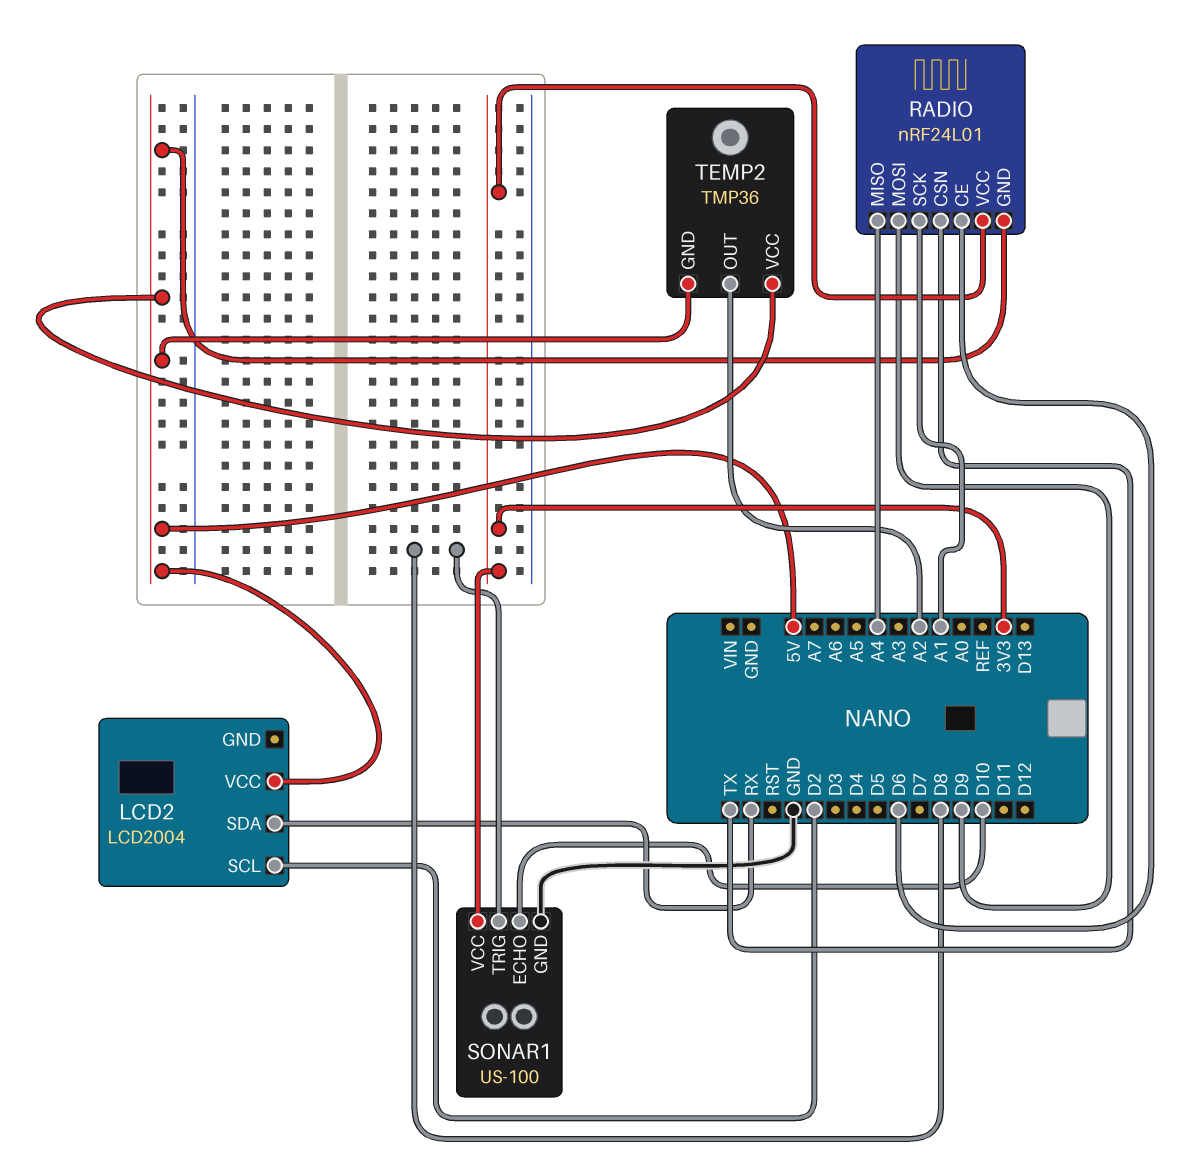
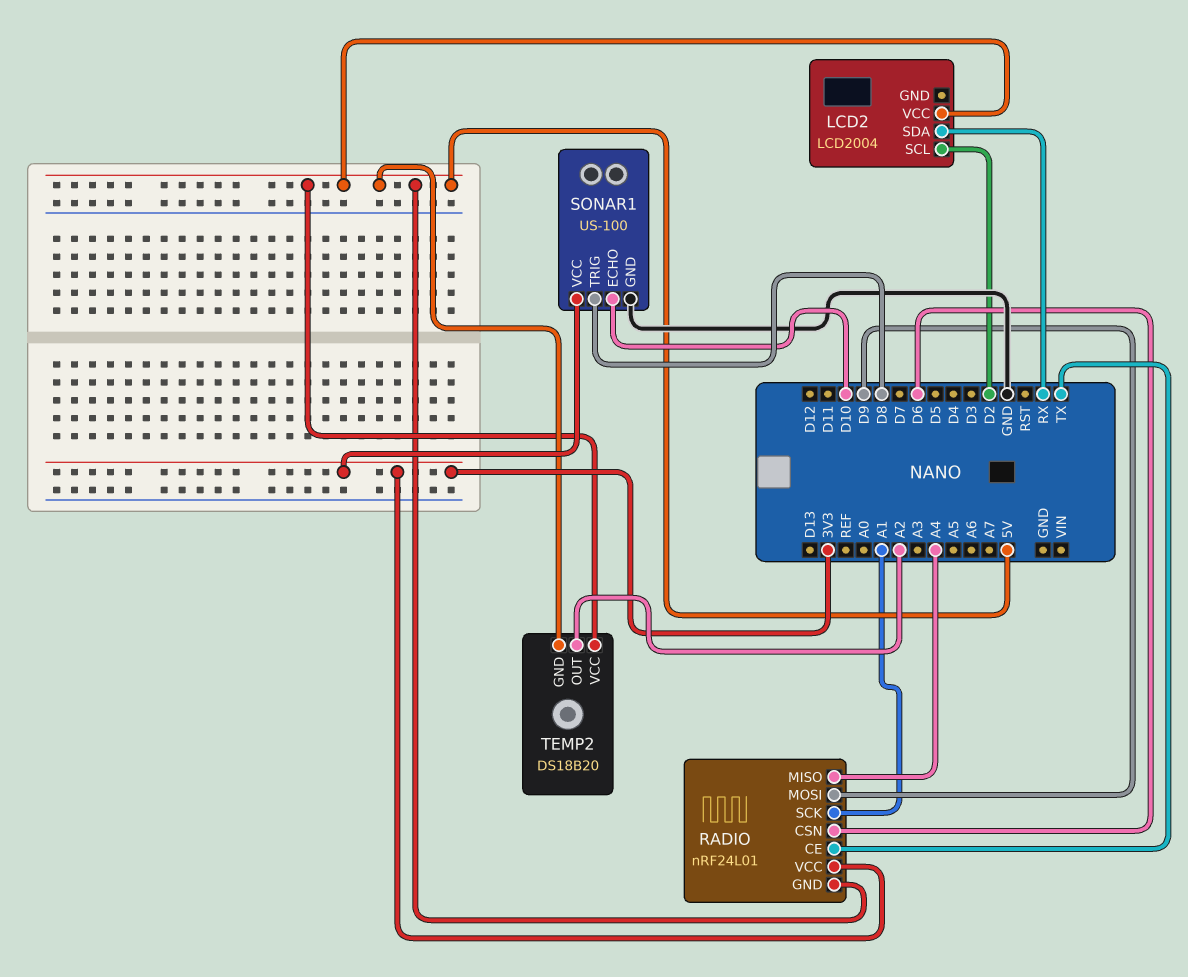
RADIO pin CE: D6 -> TX
RADIO pin CSN: TX -> D6
TEMP2: TMP36 -> DS18B20

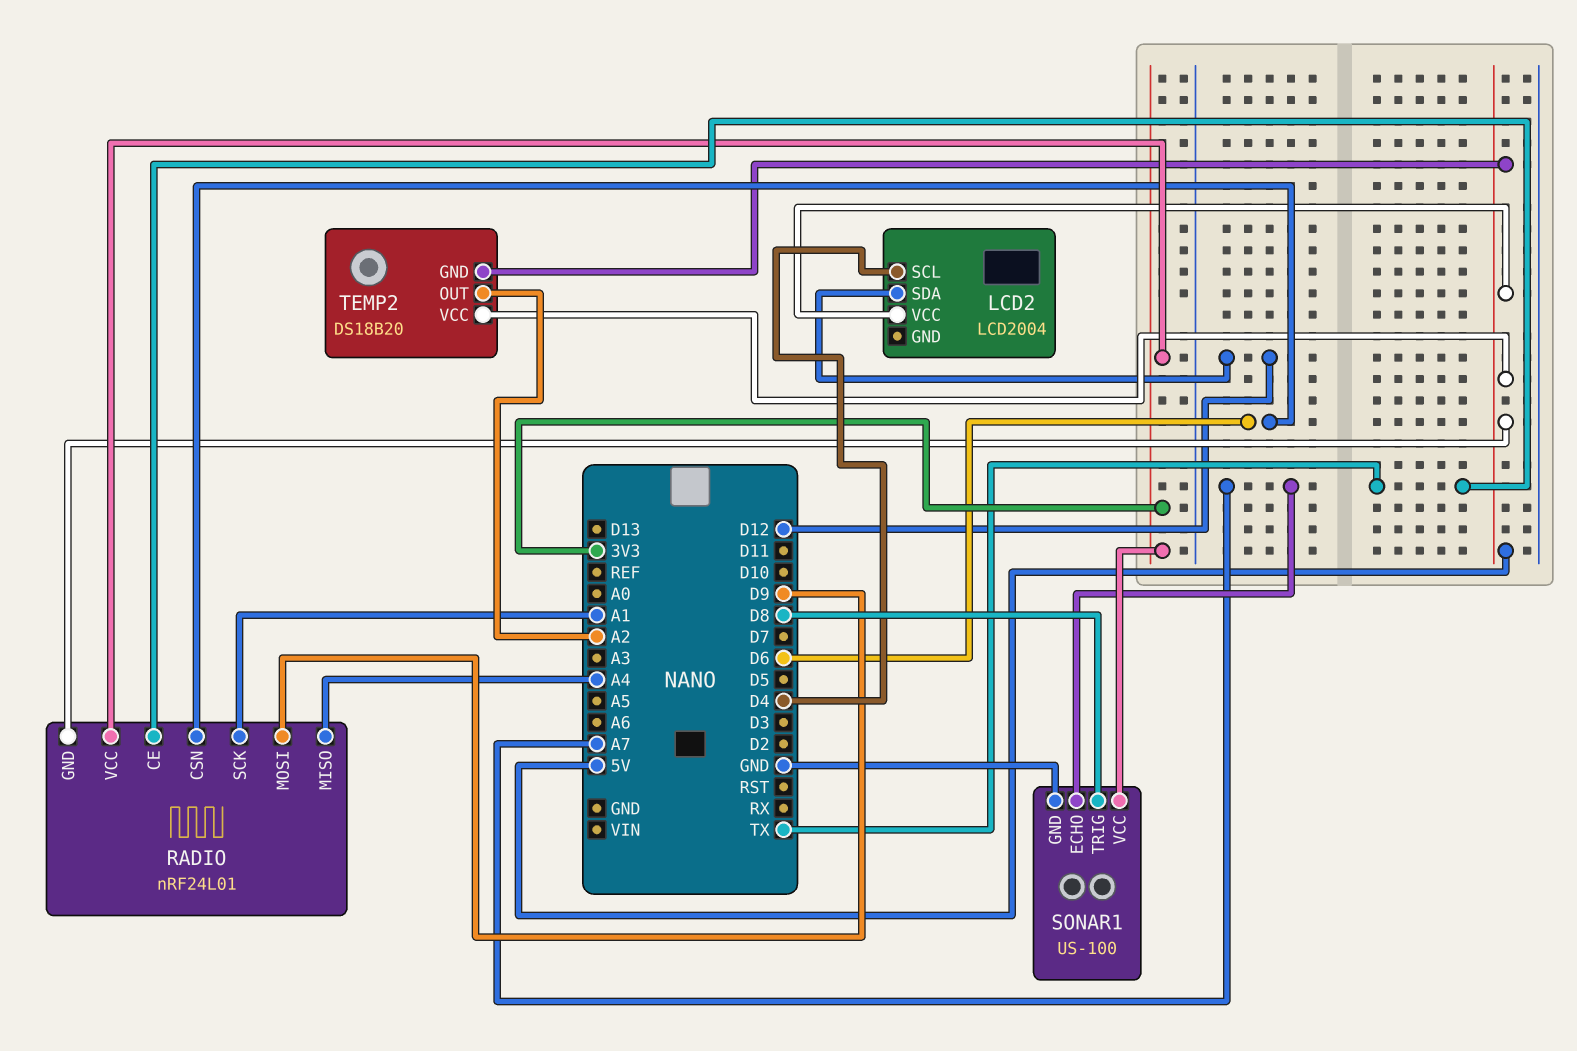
LCD2 pin SCL: D2 -> D4
LCD2 pin SDA: RX -> D12
SONAR1 pin ECHO: D10 -> A7

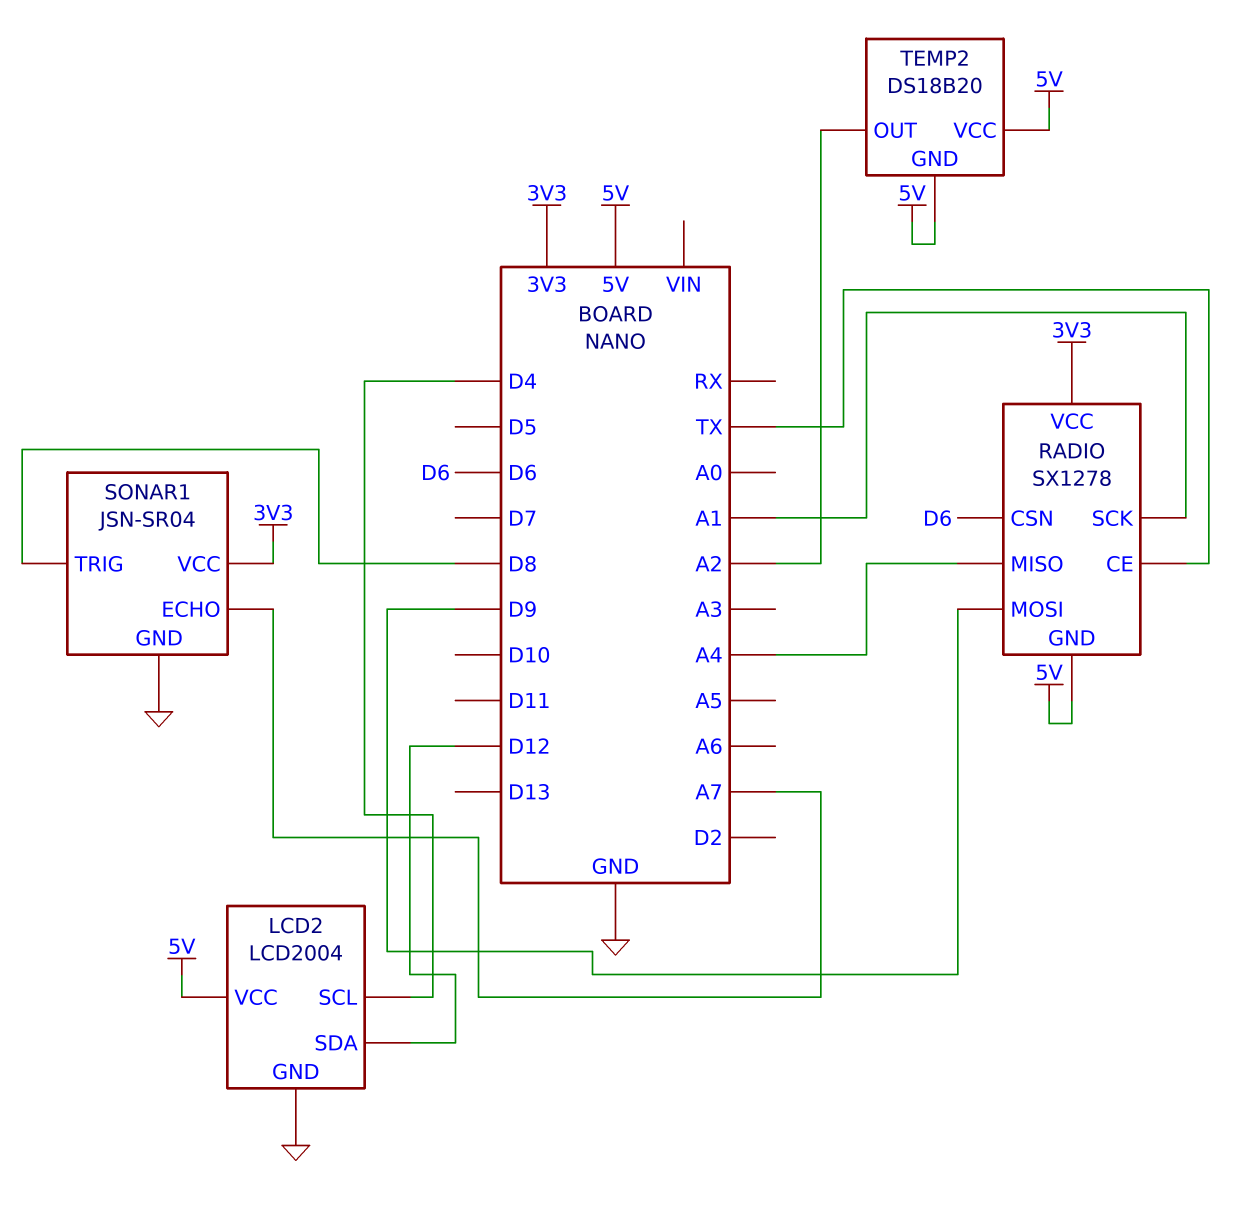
LCD2 pin GND: none -> GND
RADIO: nRF24L01 -> SX1278
SONAR1: US-100 -> JSN-SR04

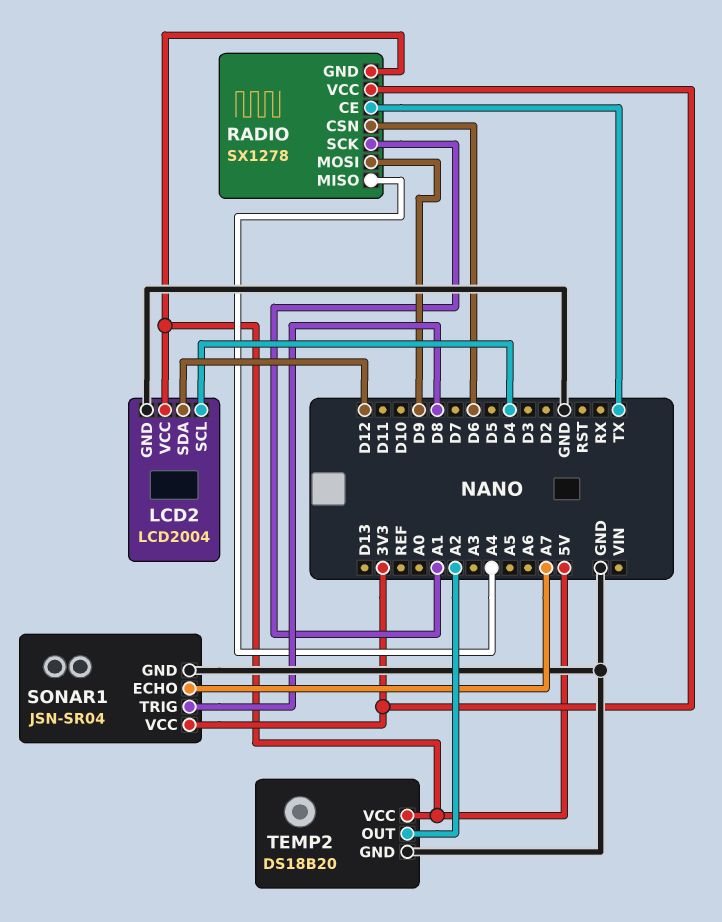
TEMP2 pin GND: 5V -> GND

